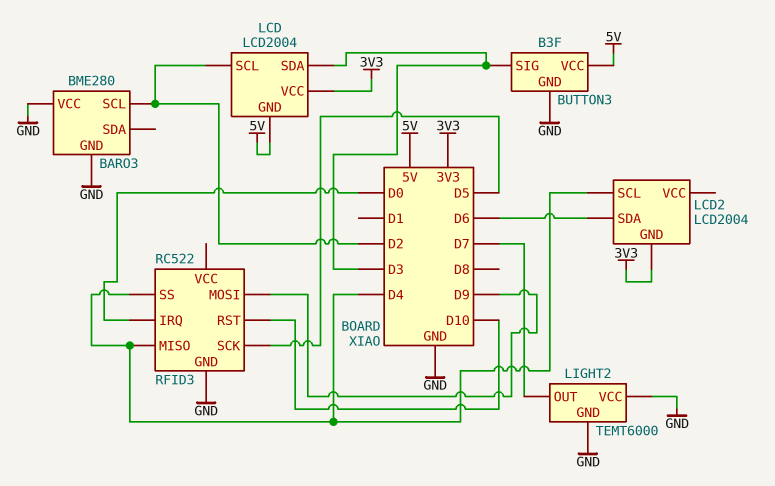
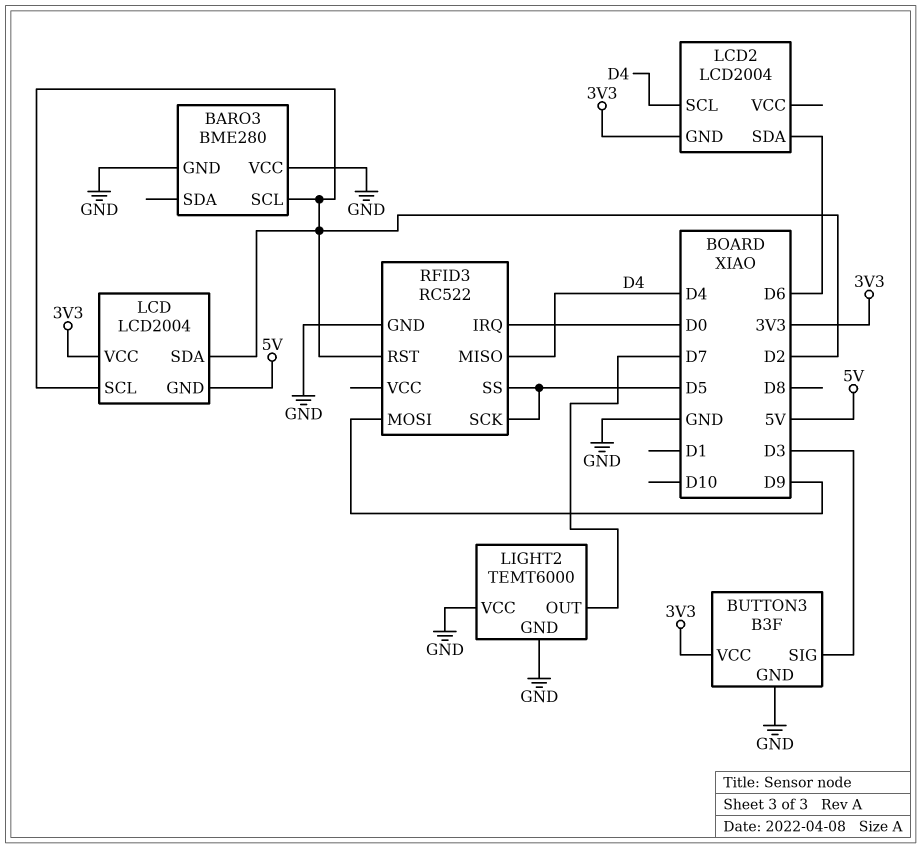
BUTTON3 pin VCC: 5V -> 3V3
LCD pin SDA: D3 -> D2
RFID3 pin RST: D10 -> D2
RFID3 pin SS: D4 -> D5

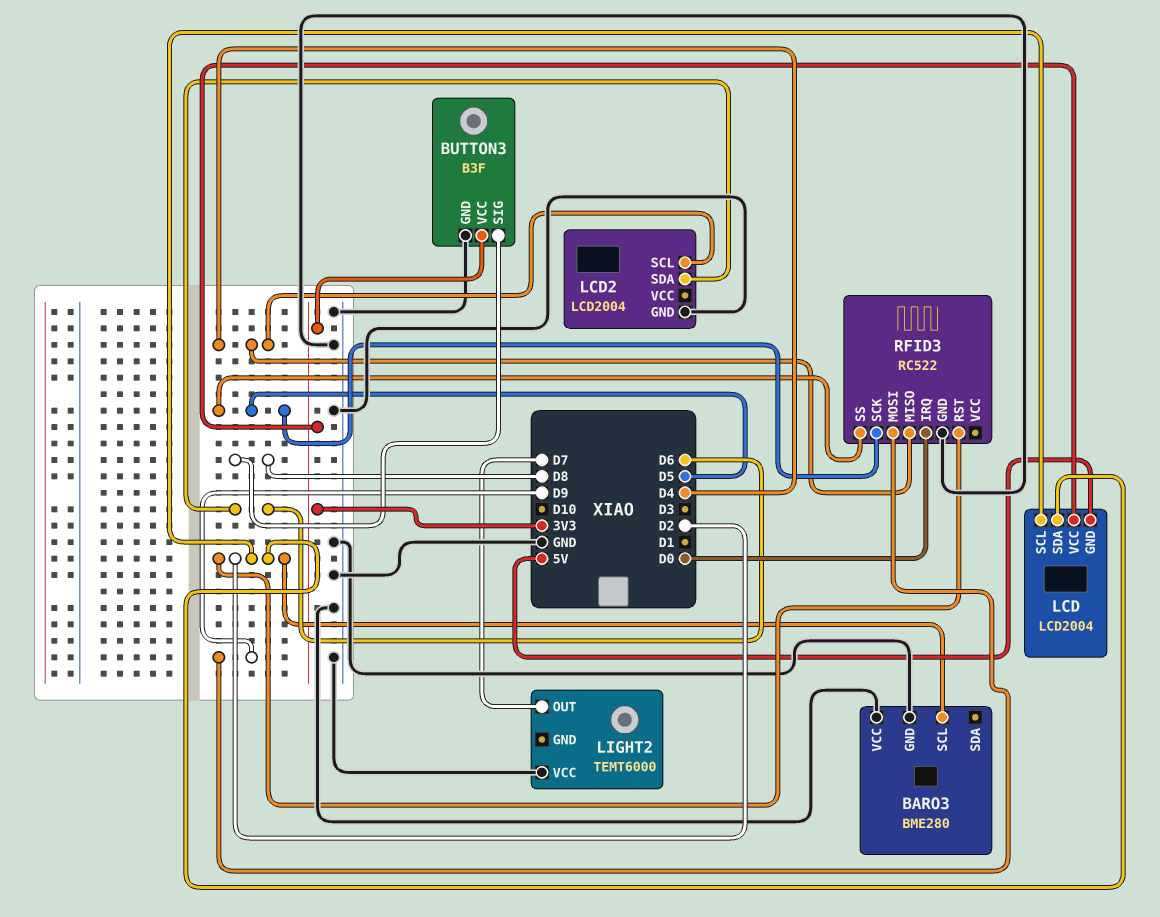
BUTTON3 pin SIG: D3 -> D8
LCD2 pin GND: 3V3 -> GND
LIGHT2 pin GND: GND -> none

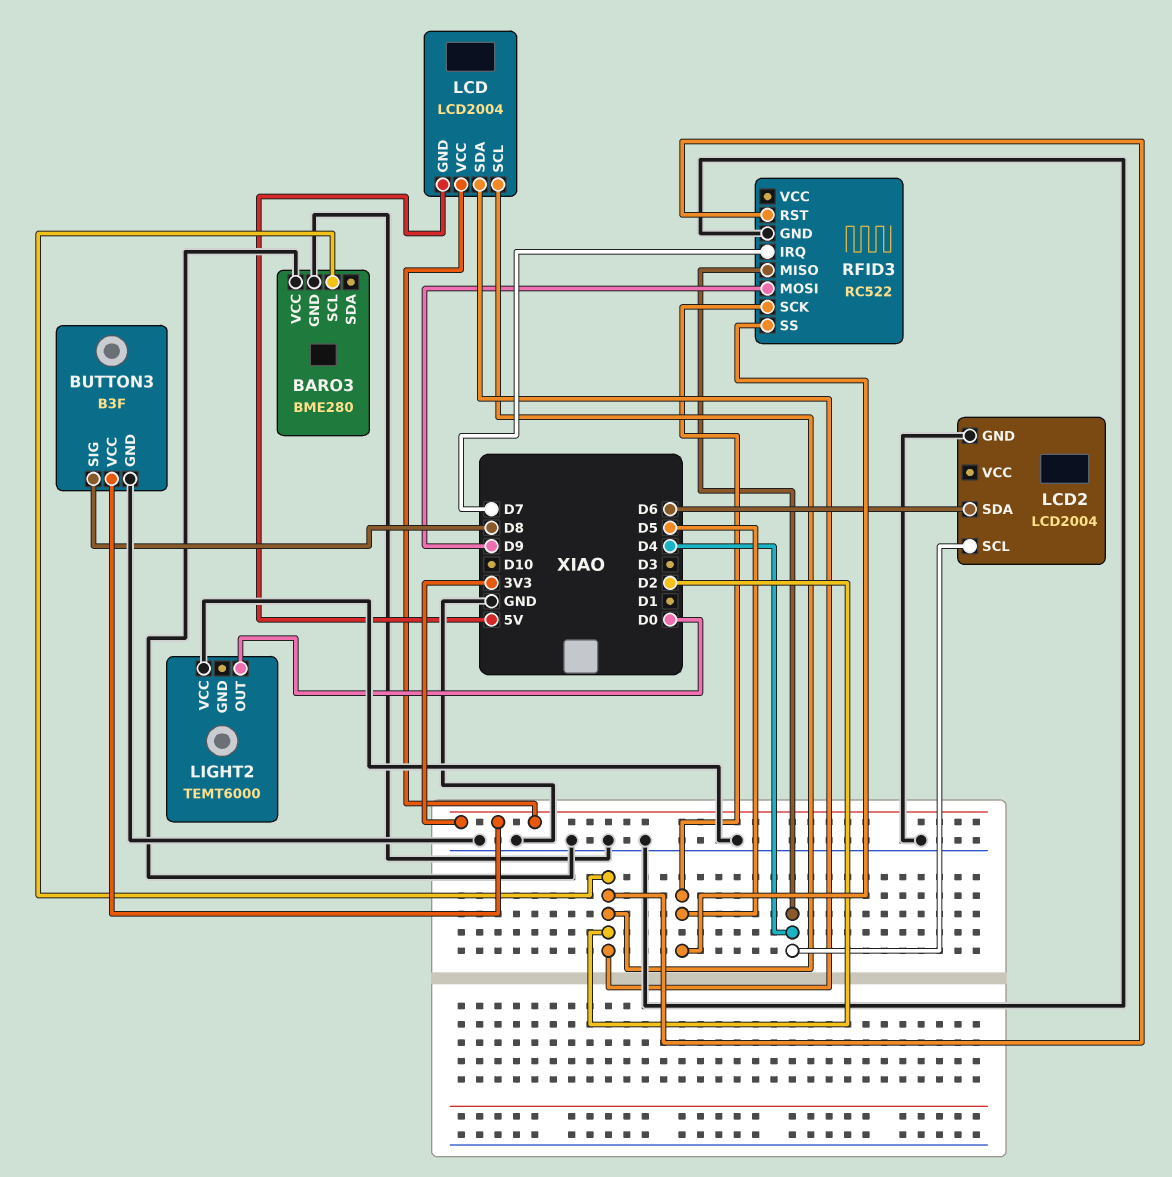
LIGHT2 pin OUT: D7 -> D0
RFID3 pin IRQ: D0 -> D7

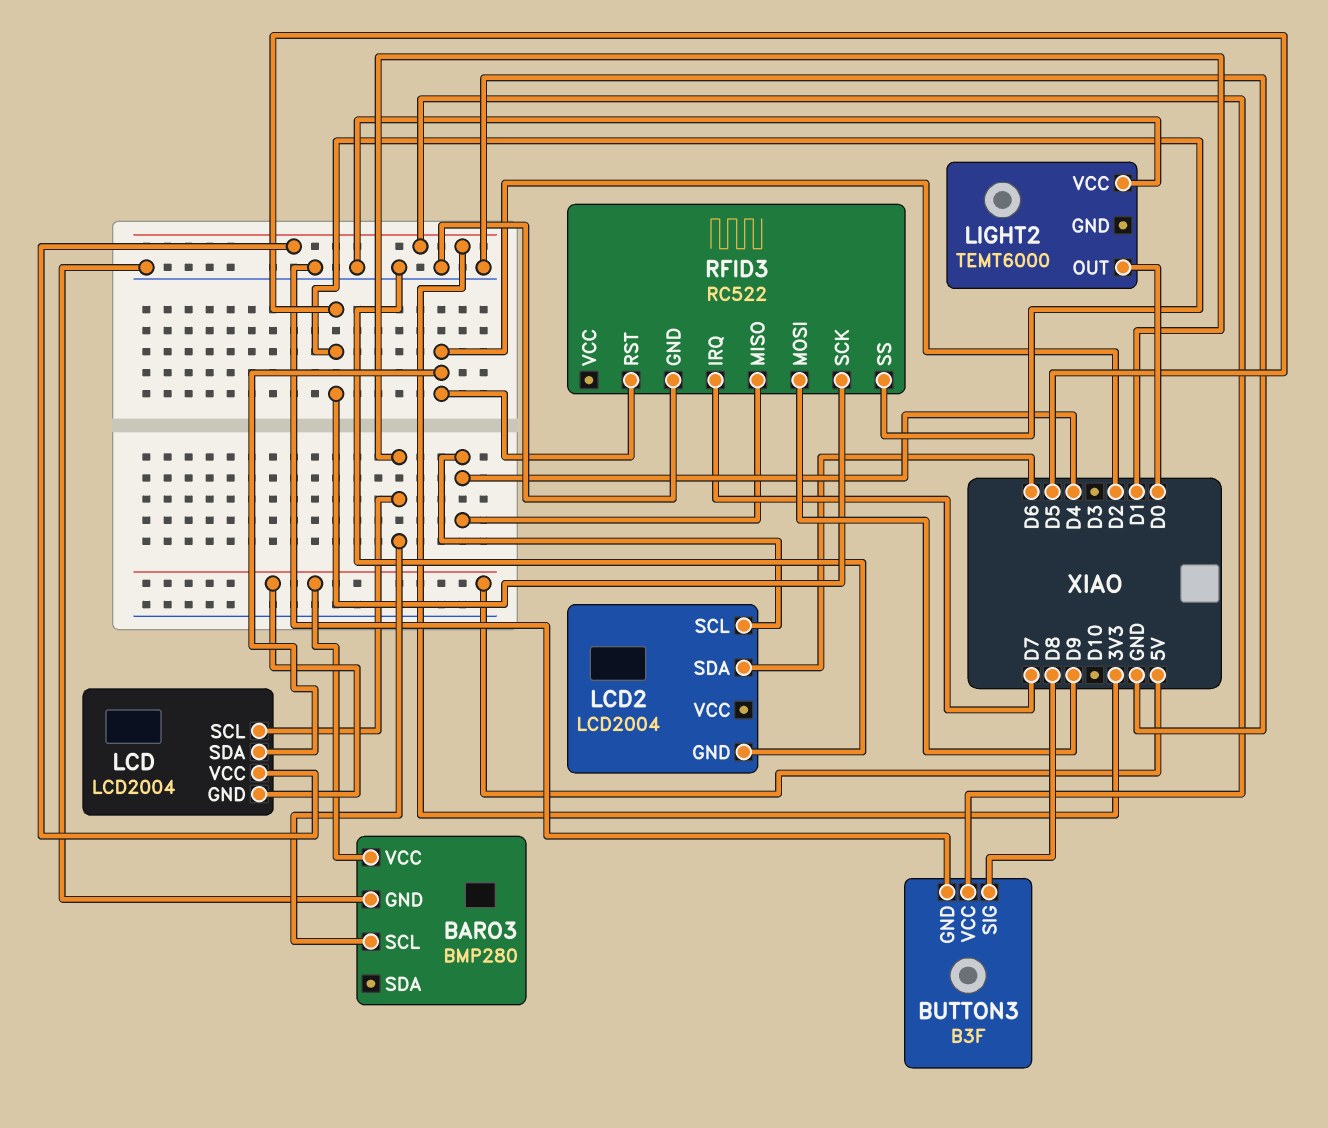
BARO3: BME280 -> BMP280
BARO3 pin SCL: D2 -> D1
BARO3 pin VCC: GND -> 5V
LCD pin SCL: D2 -> D1

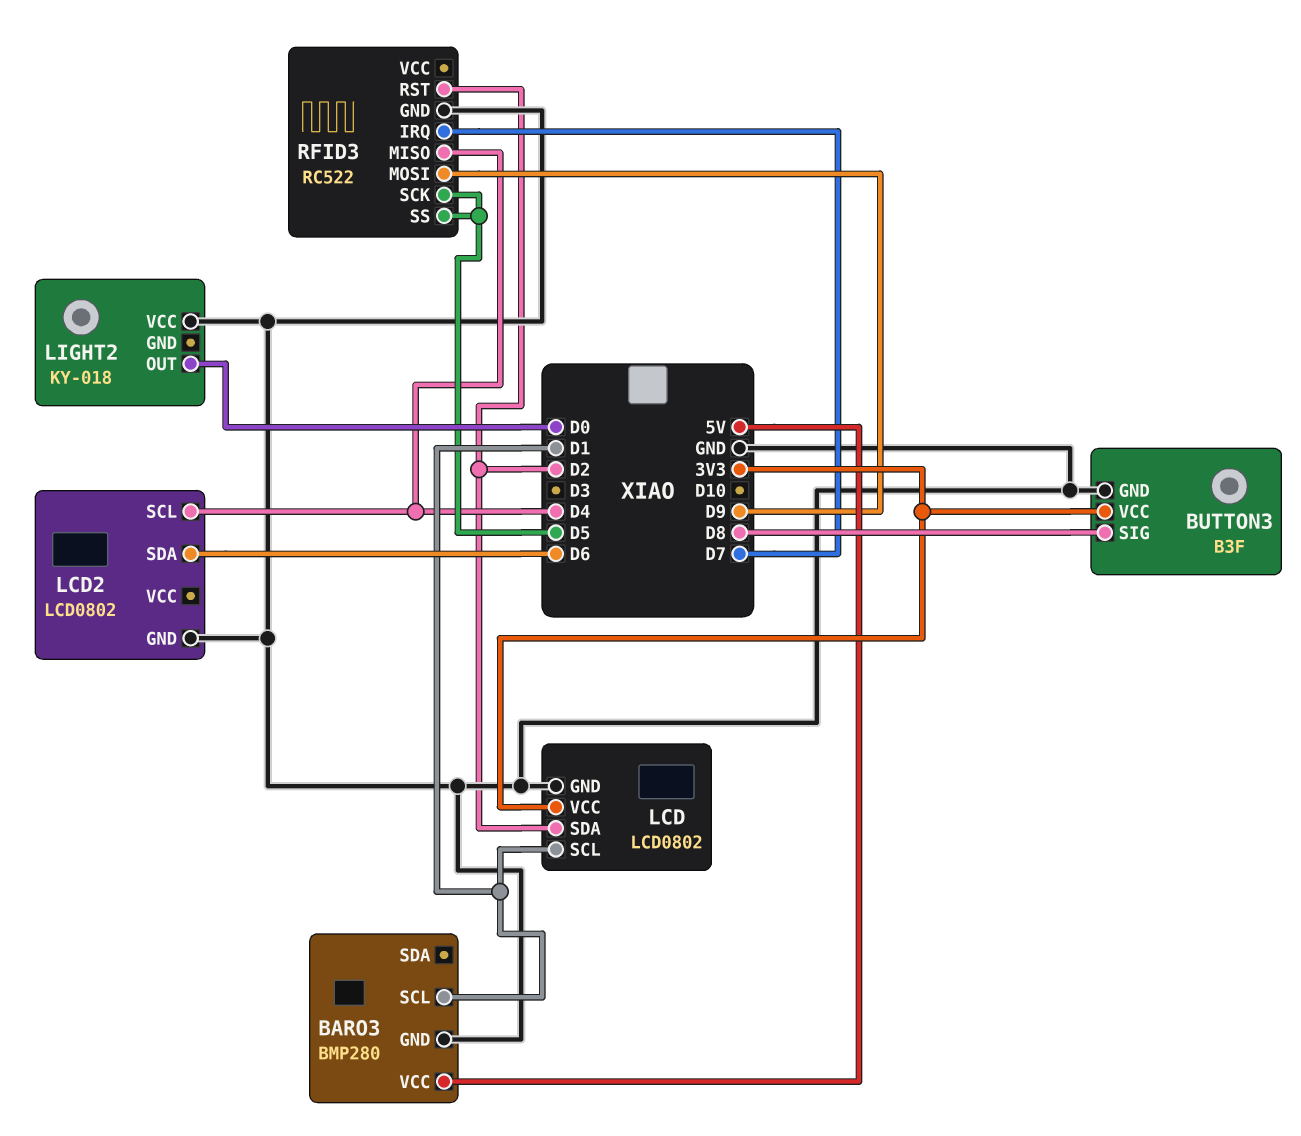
LCD: LCD2004 -> LCD0802
LCD pin GND: 5V -> GND
LCD2: LCD2004 -> LCD0802
LIGHT2: TEMT6000 -> KY-018

